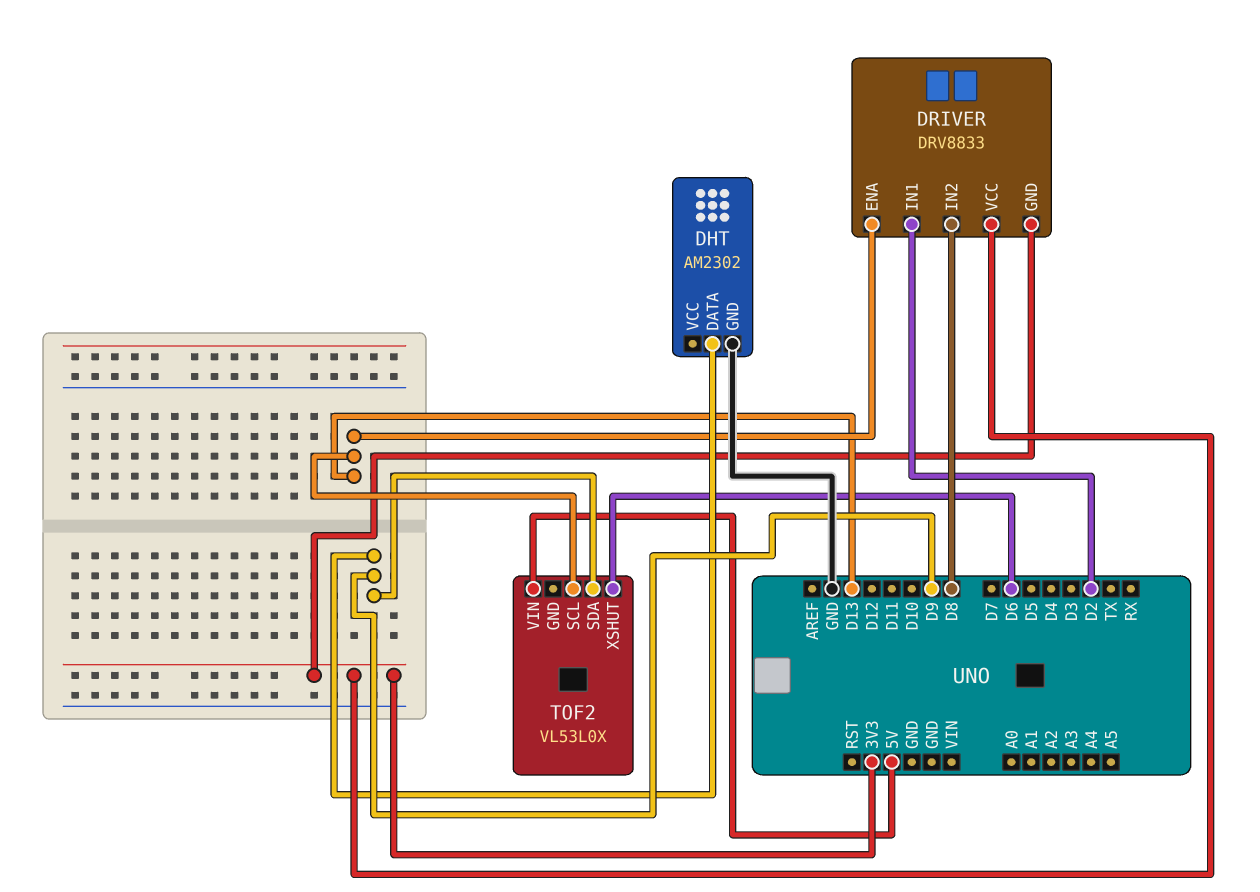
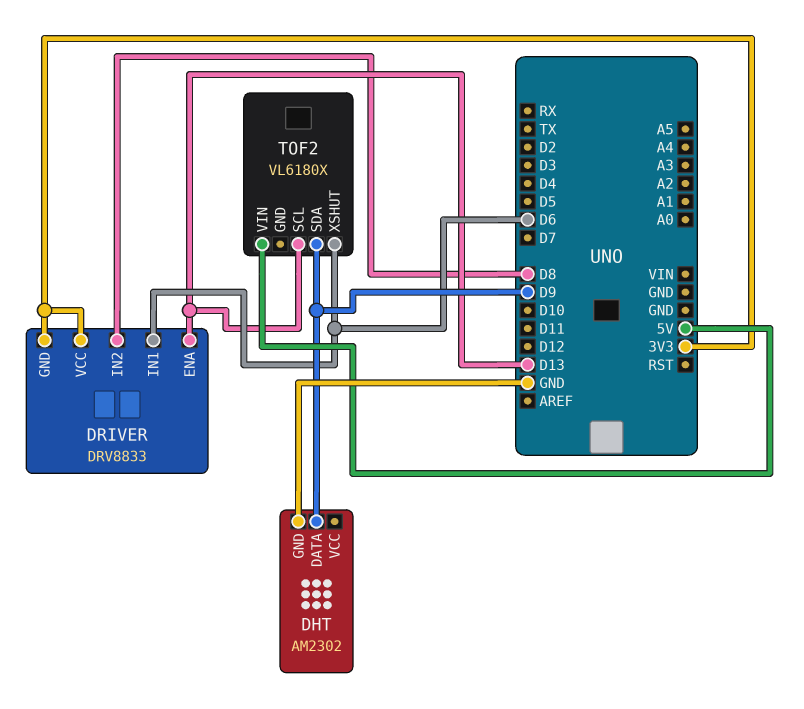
DRIVER pin IN1: D2 -> D6
TOF2: VL53L0X -> VL6180X

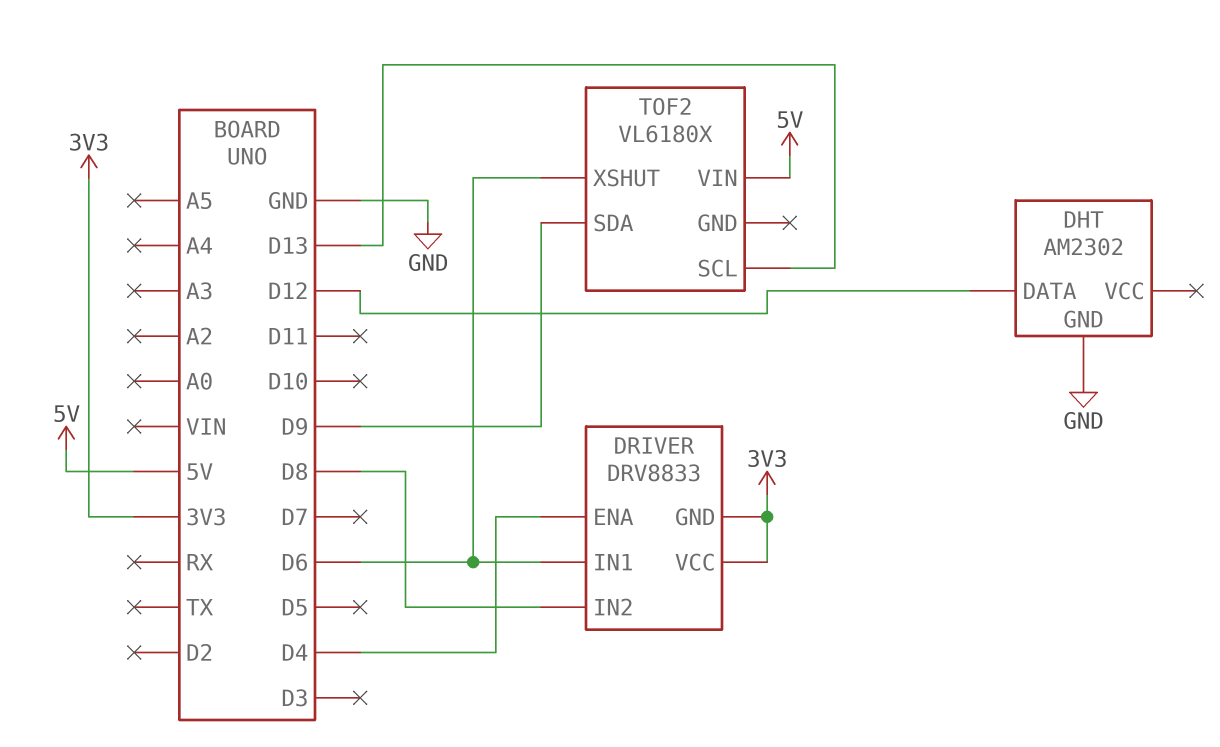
DHT pin DATA: D9 -> D12
DRIVER pin ENA: D13 -> D4

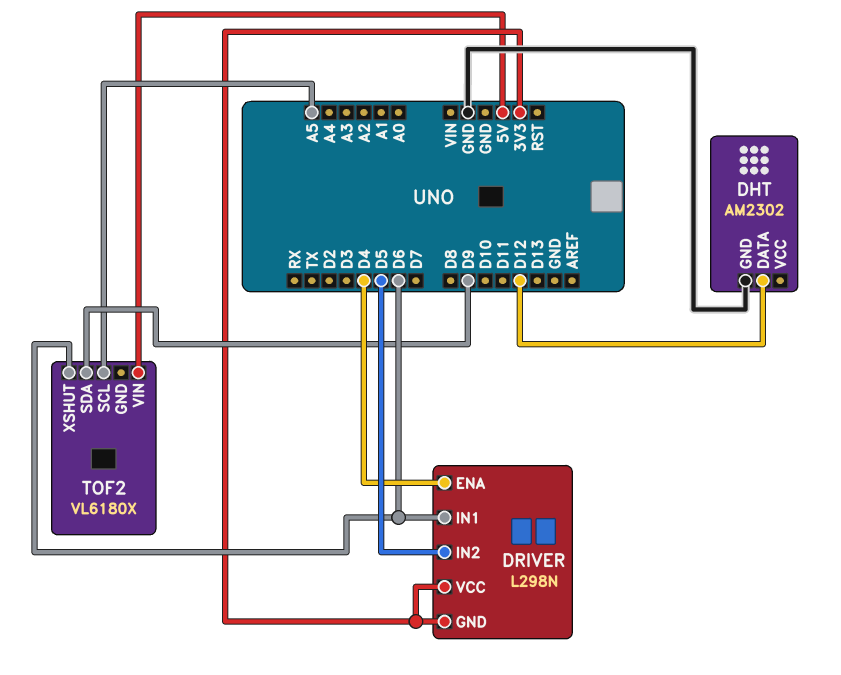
DRIVER: DRV8833 -> L298N
DRIVER pin IN2: D8 -> D5
TOF2 pin SCL: D13 -> A5

